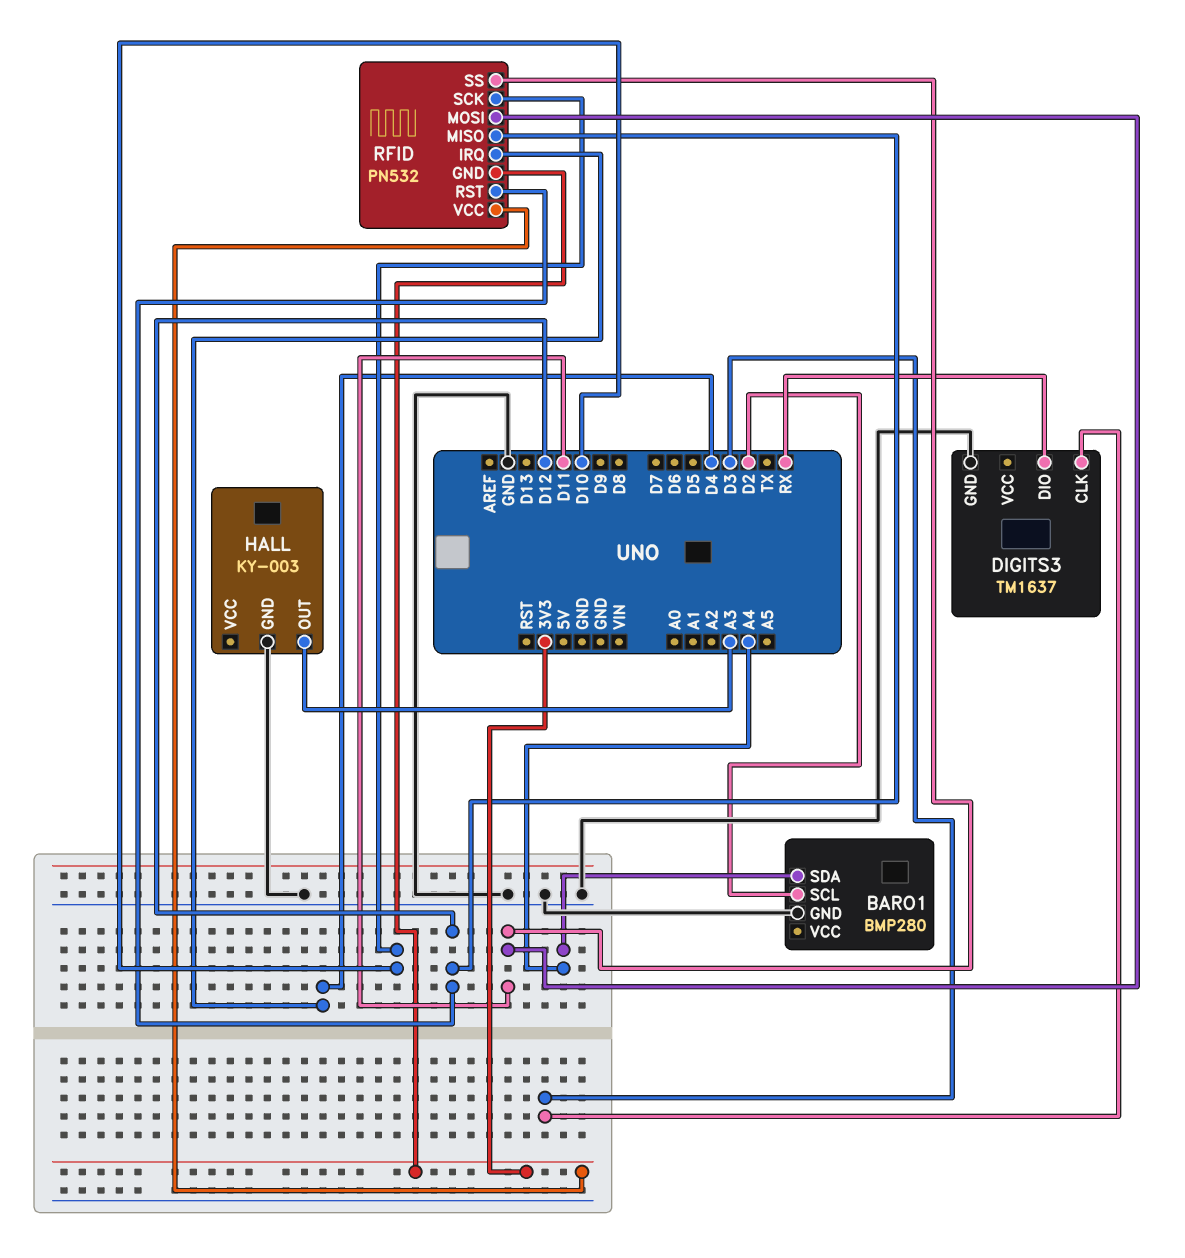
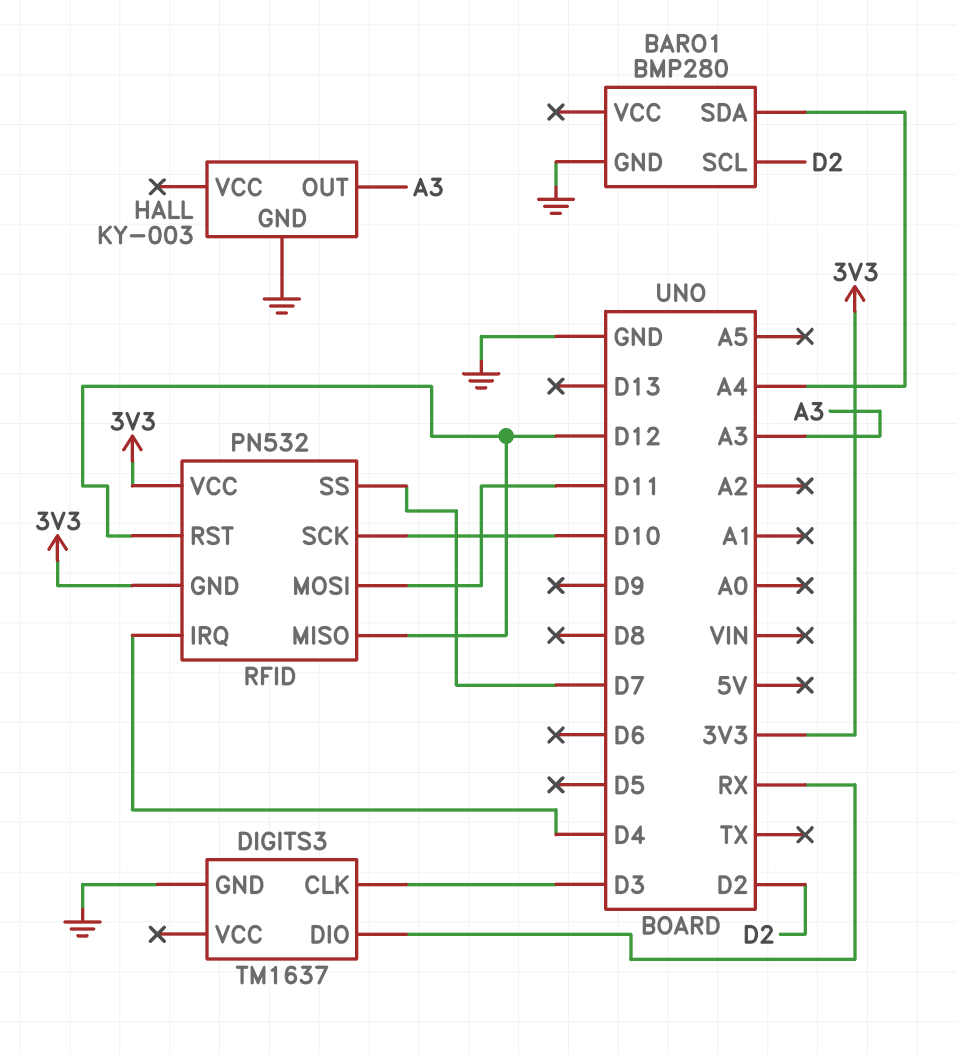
RFID pin SS: D11 -> D7

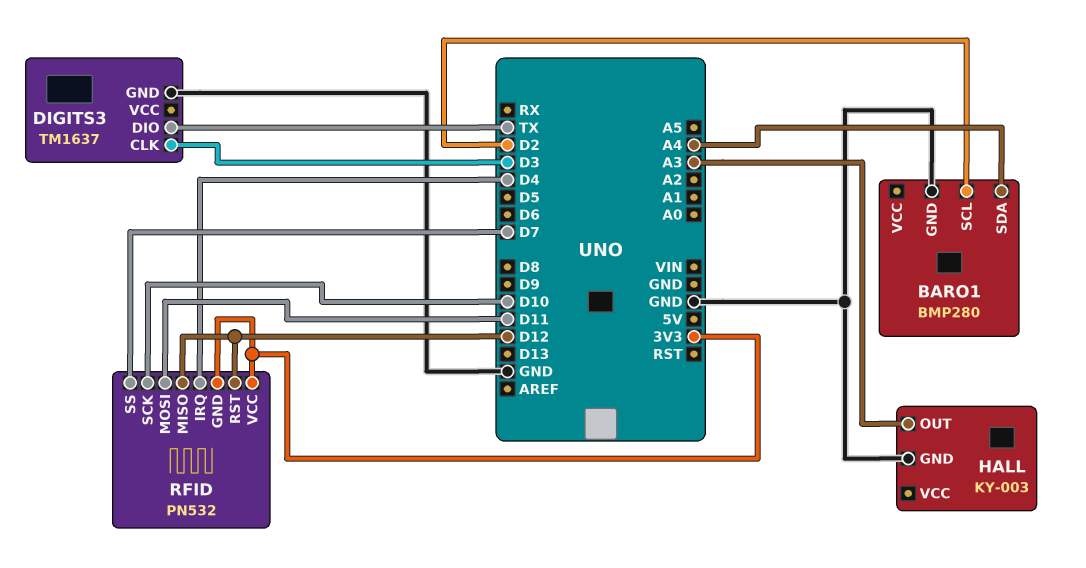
DIGITS3 pin DIO: RX -> TX

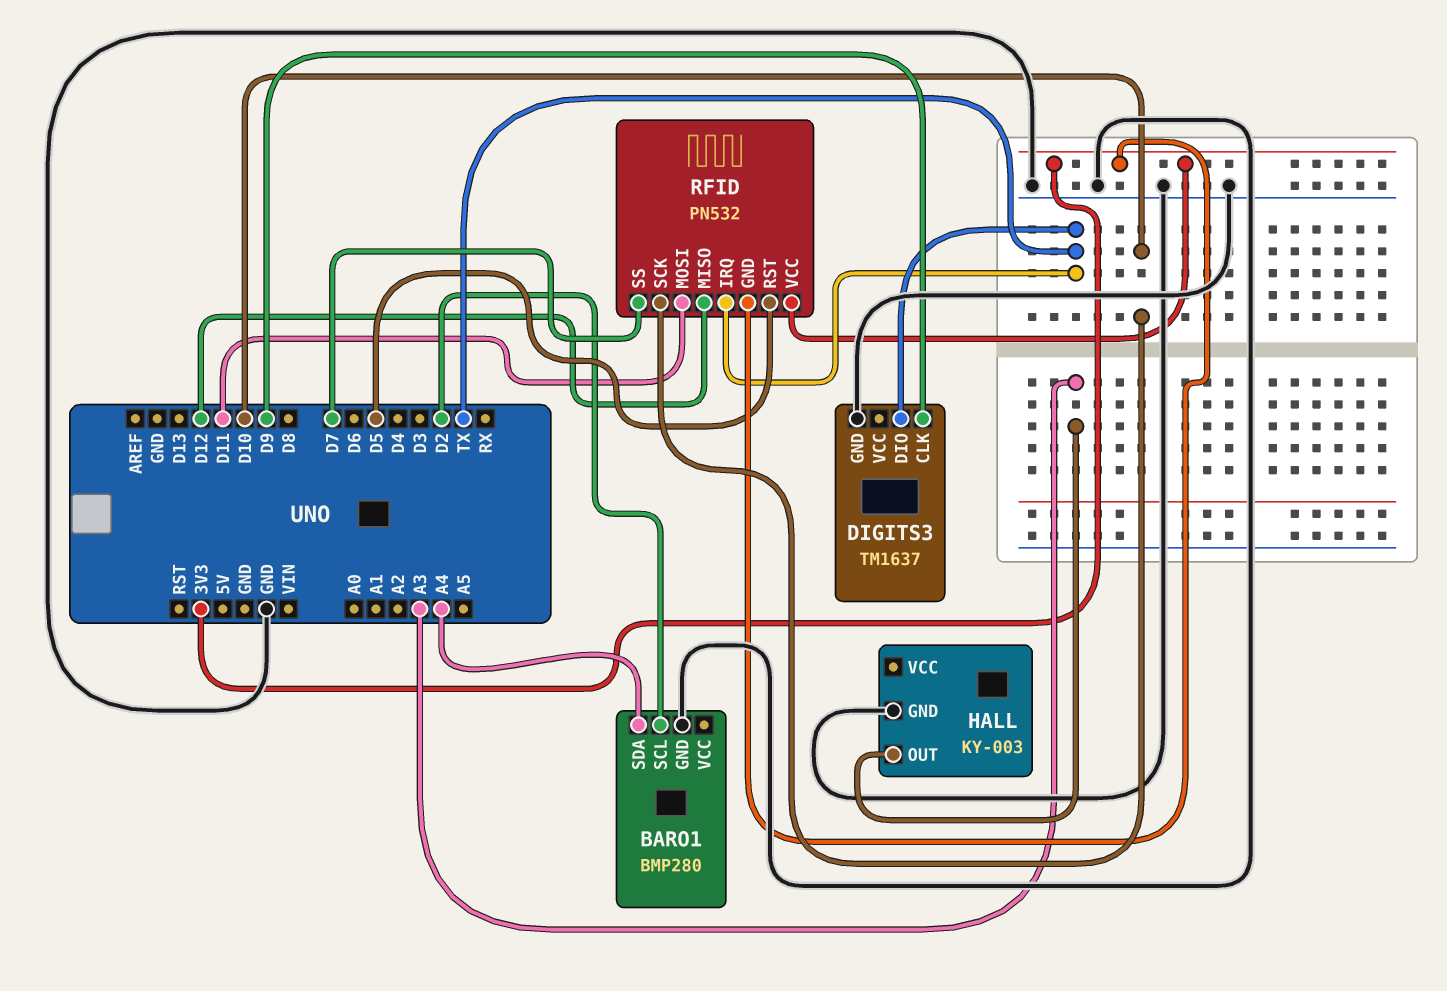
DIGITS3 pin CLK: D3 -> D9
RFID pin IRQ: D4 -> TX
RFID pin RST: D12 -> D5

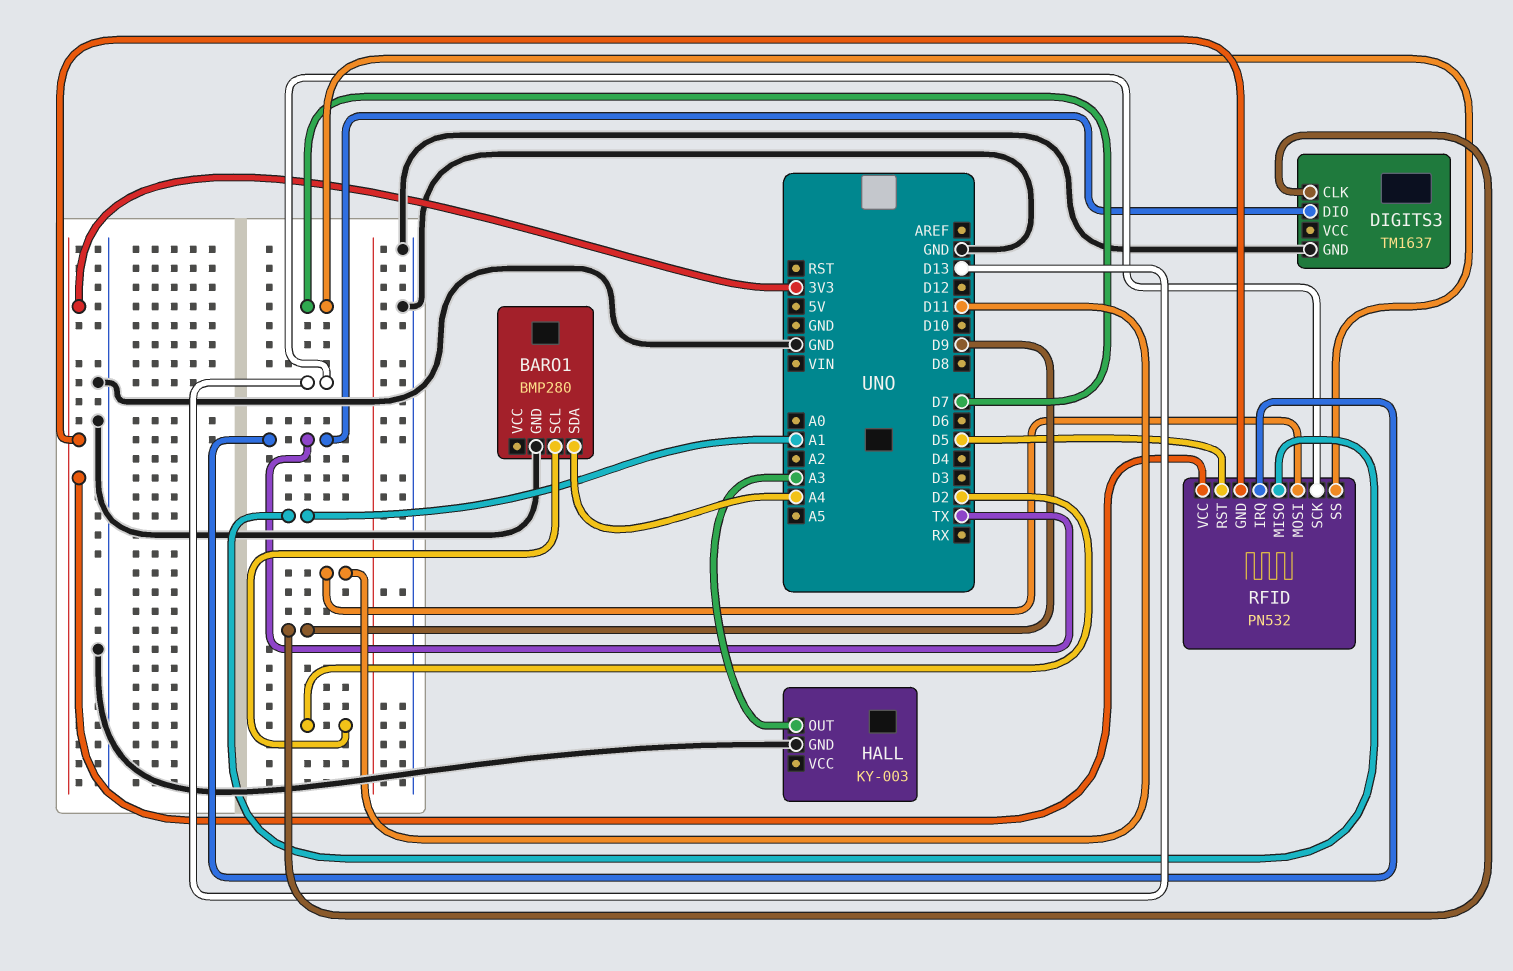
RFID pin MISO: D12 -> A1
RFID pin SCK: D10 -> D13

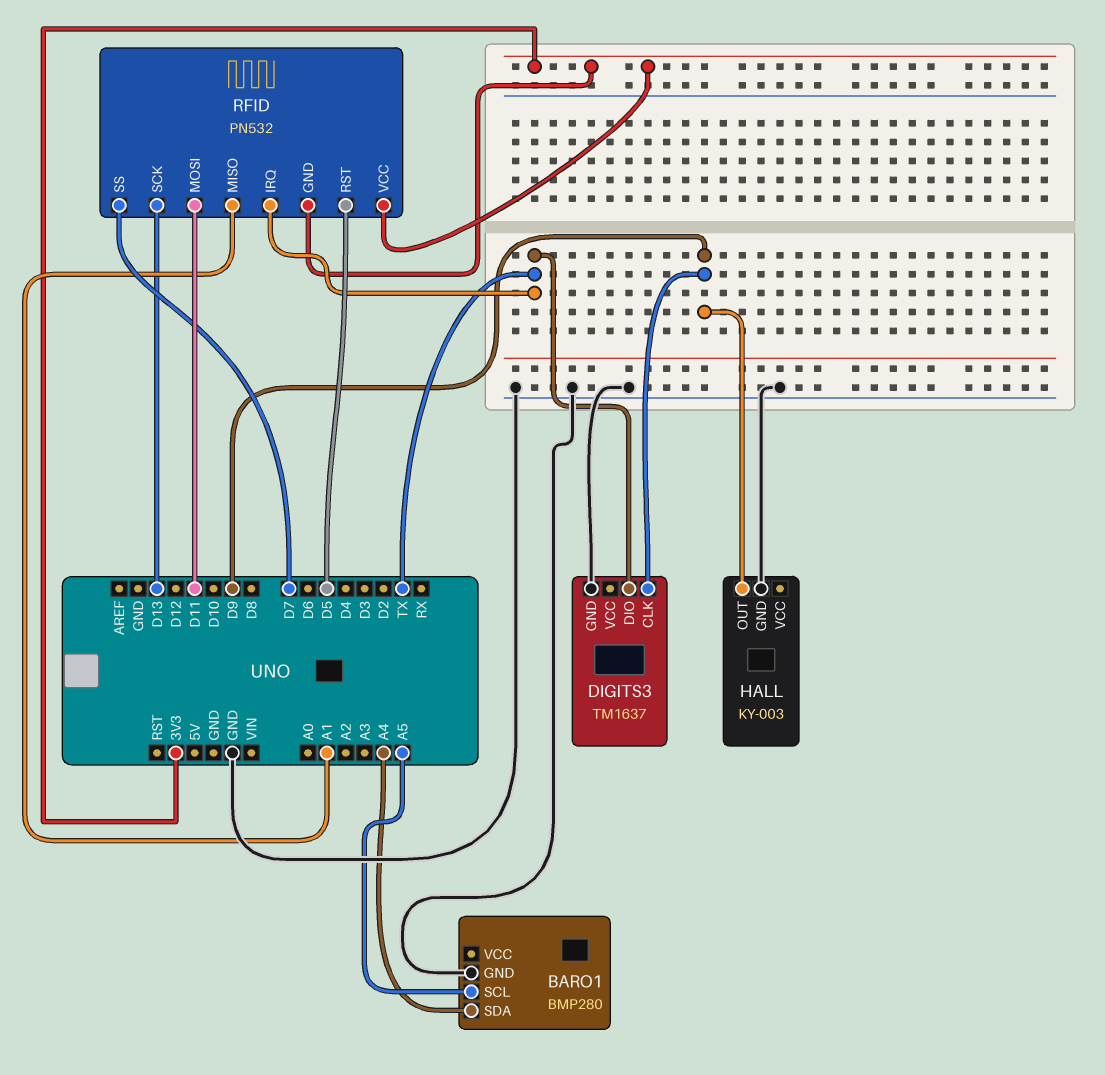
BARO1 pin SCL: D2 -> A5
HALL pin OUT: A3 -> D9

